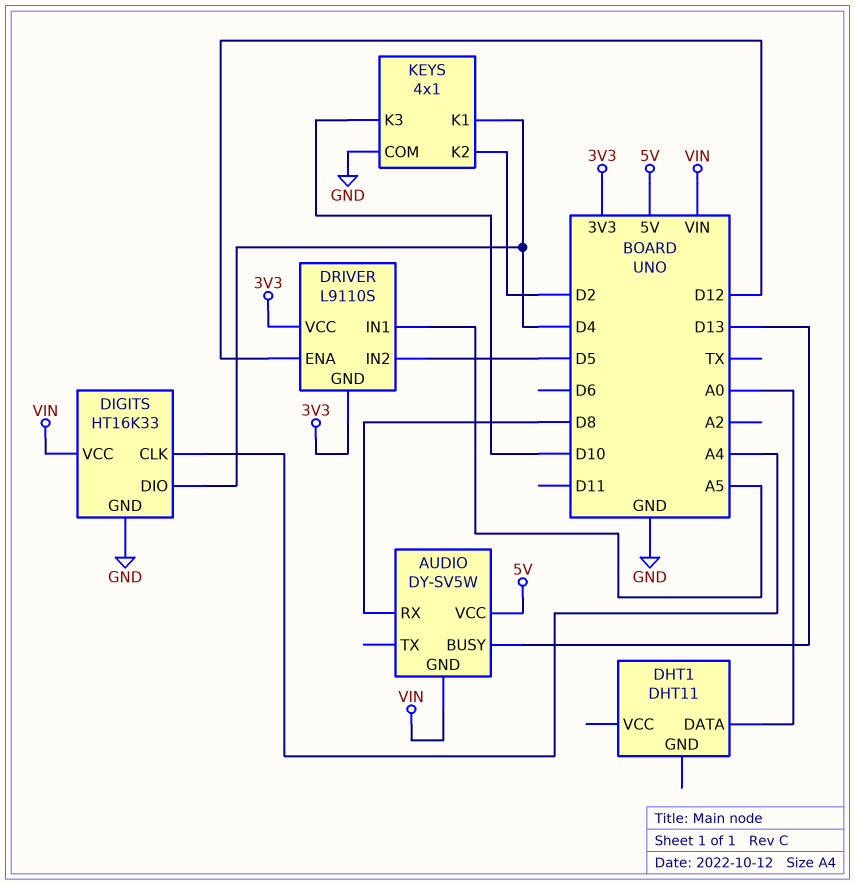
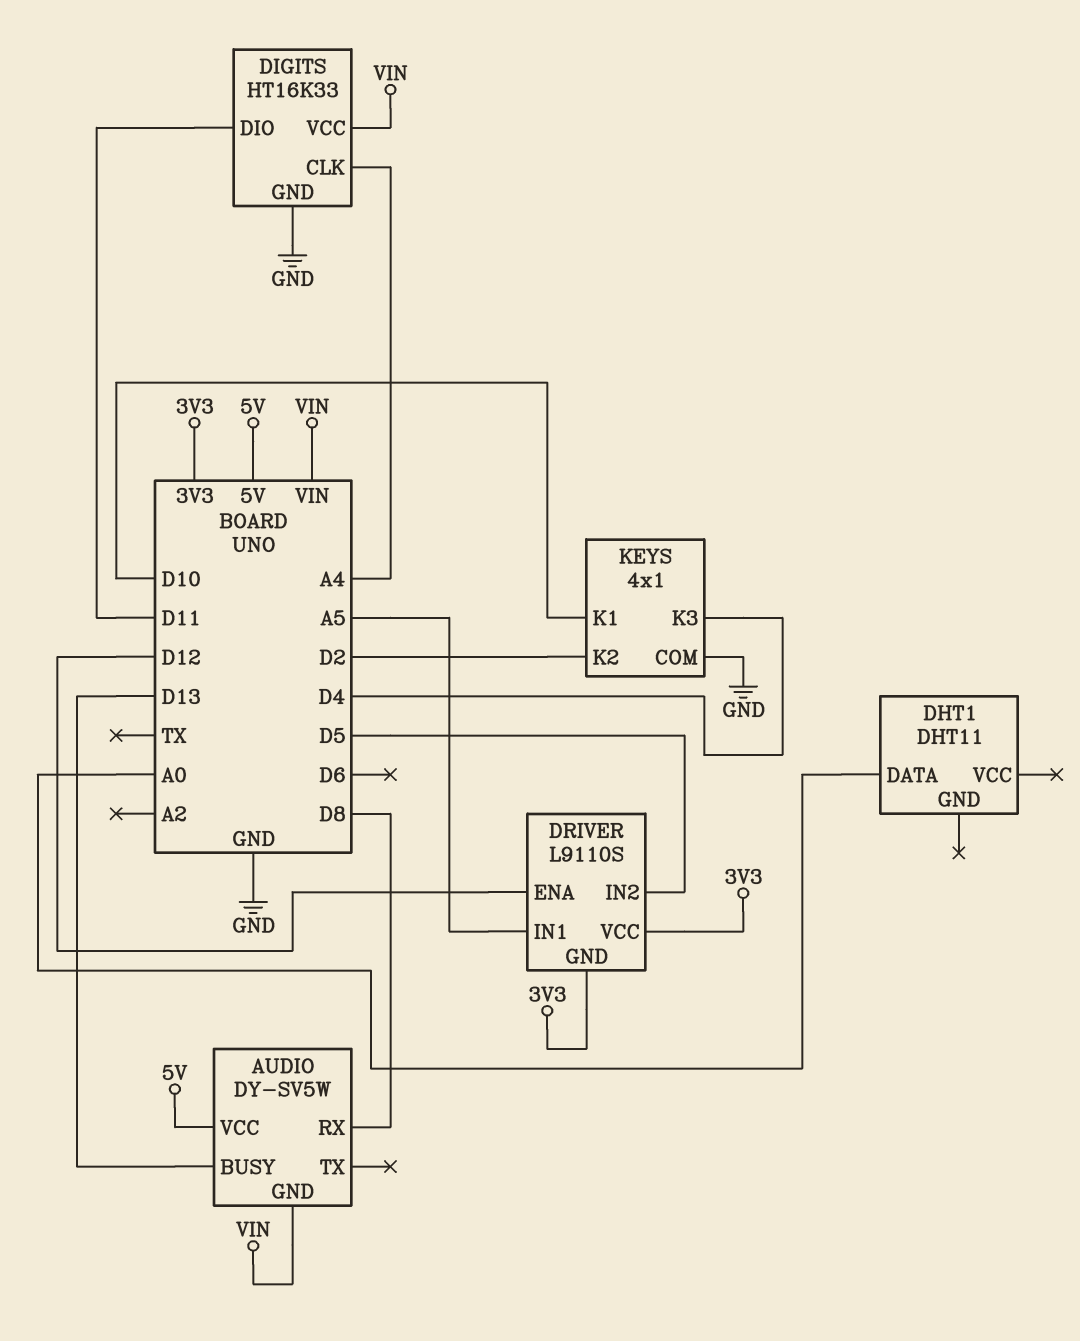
DIGITS pin DIO: D4 -> D11
KEYS pin K1: D4 -> D10
KEYS pin K3: D10 -> D4

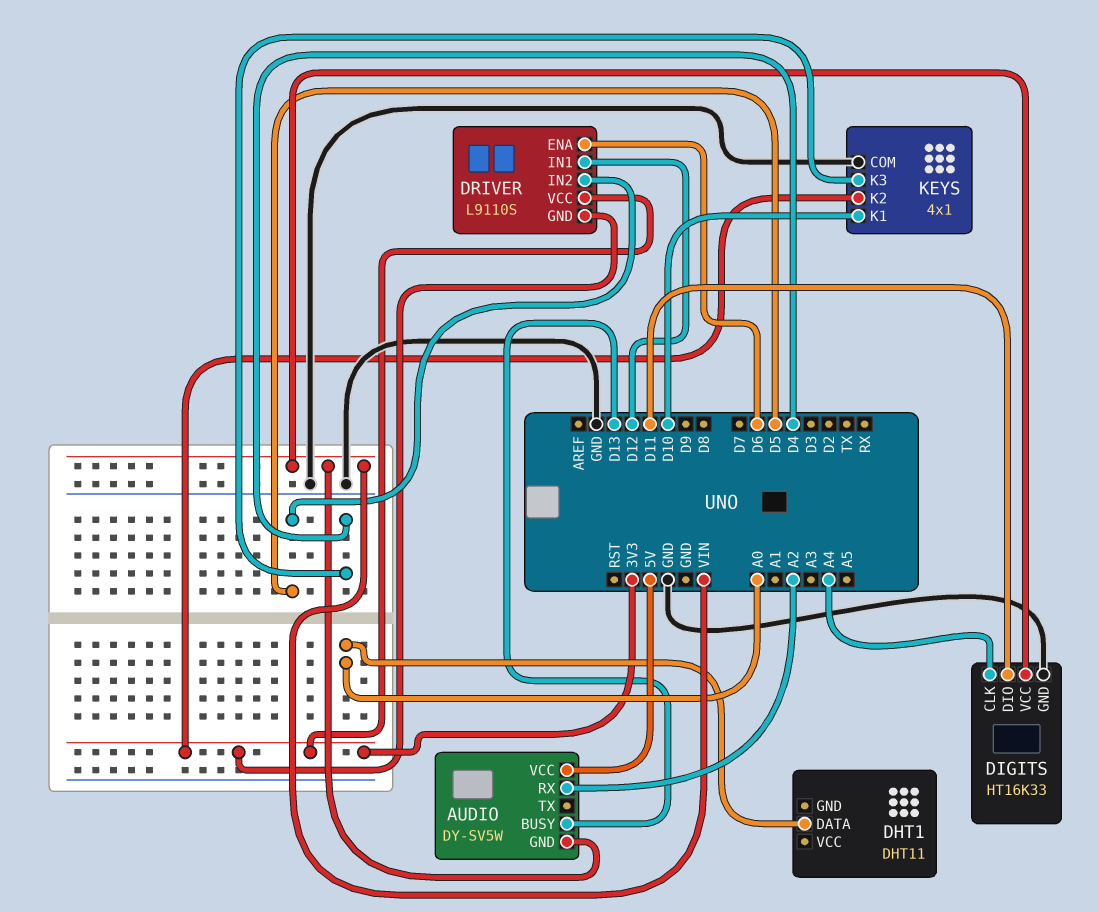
AUDIO pin RX: D8 -> A2
DRIVER pin ENA: D12 -> D6
DRIVER pin IN1: A5 -> D12
KEYS pin K2: D2 -> 3V3

